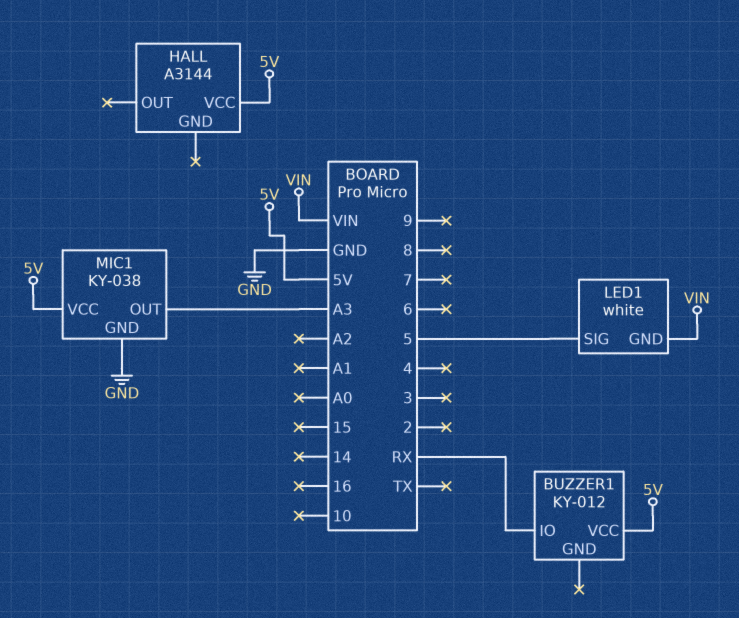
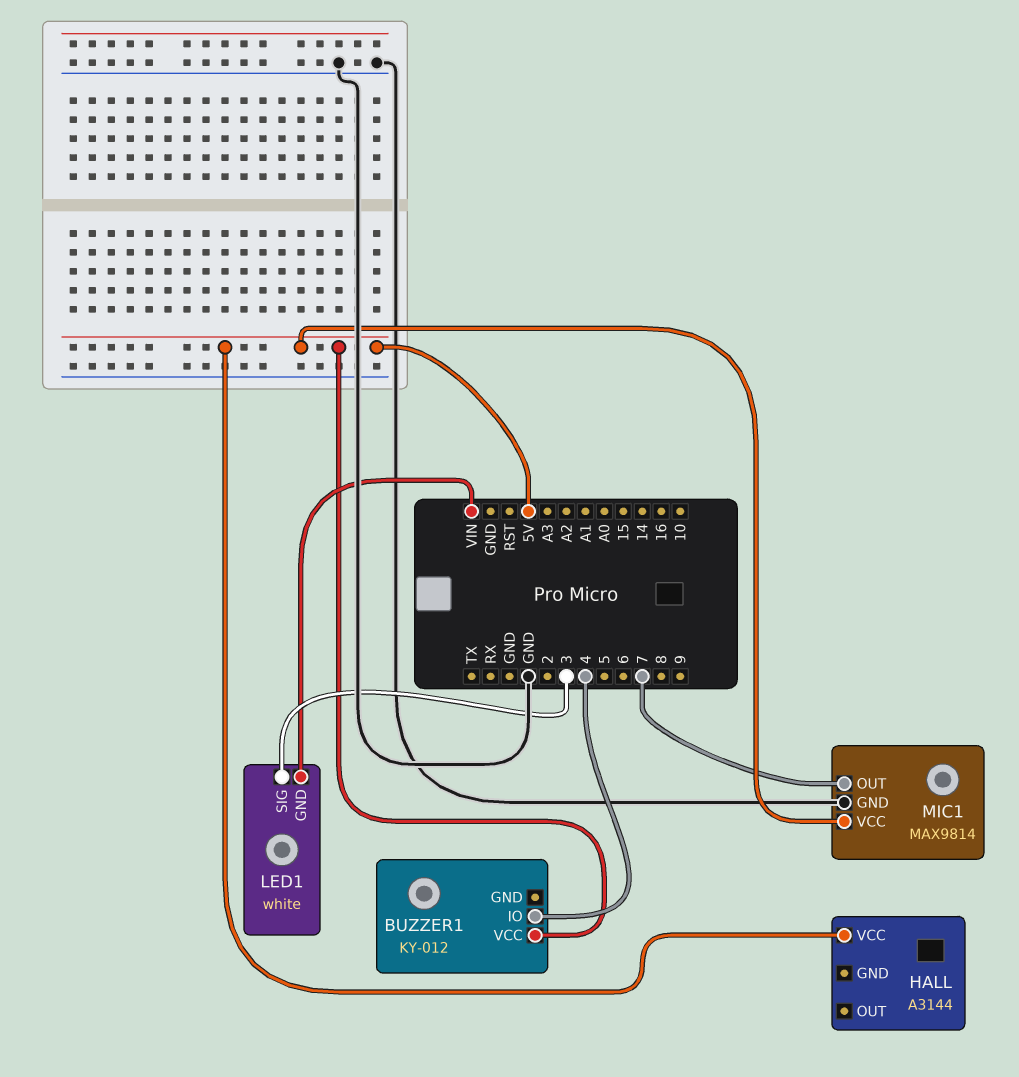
BUZZER1 pin IO: RX -> 4
LED1 pin SIG: 5 -> 3
MIC1: KY-038 -> MAX9814
MIC1 pin OUT: A3 -> 7

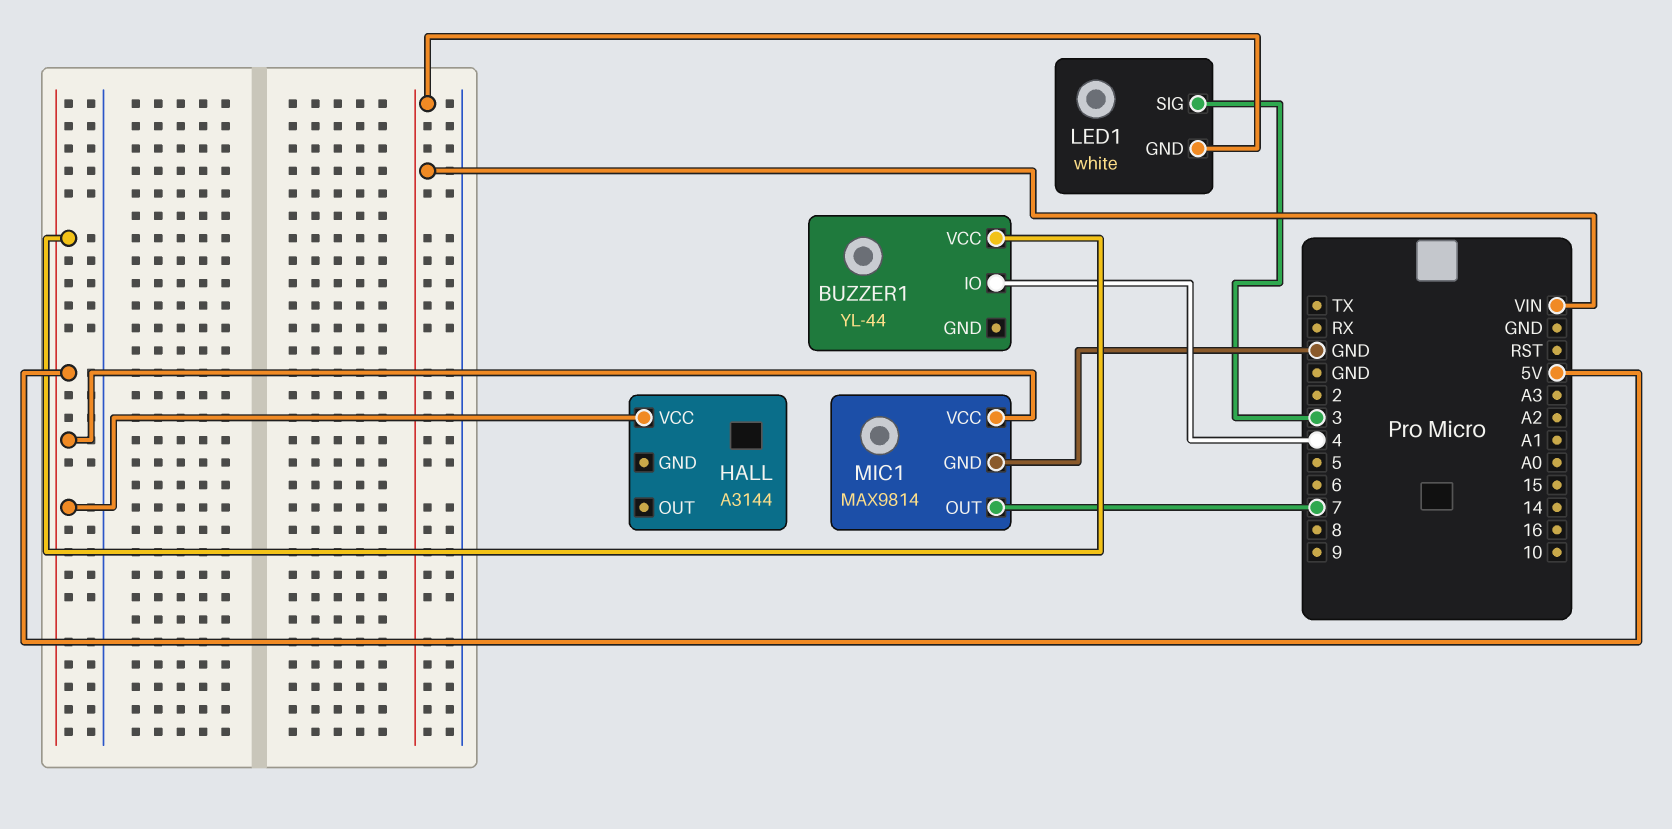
BUZZER1: KY-012 -> YL-44

